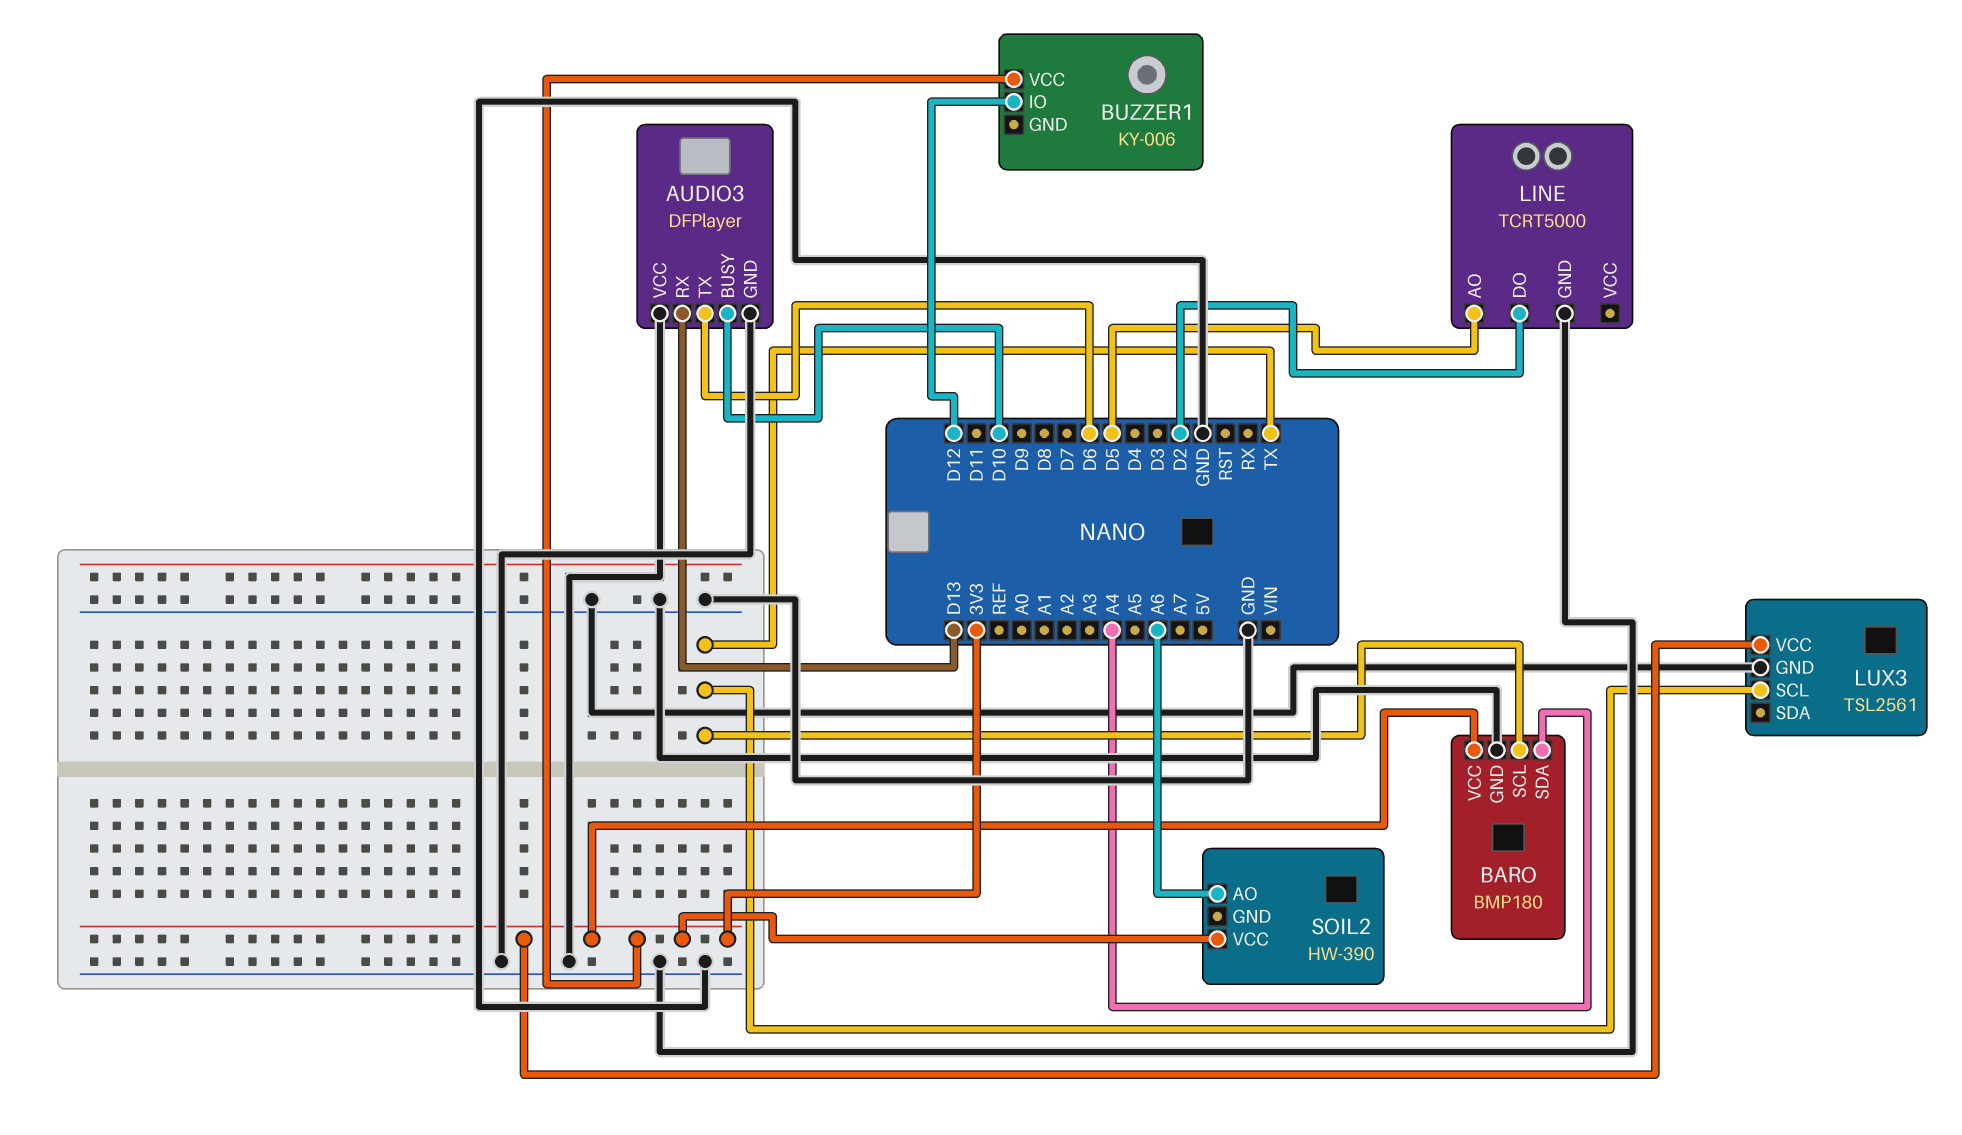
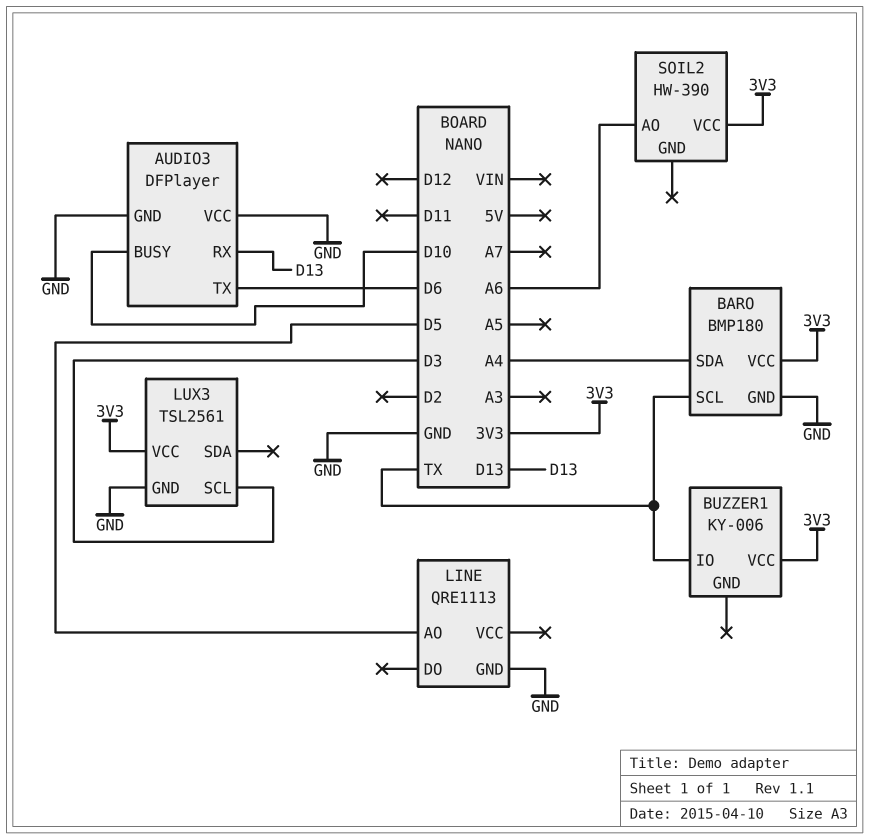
BUZZER1 pin IO: D12 -> TX
LINE: TCRT5000 -> QRE1113
LINE pin DO: D2 -> none
LUX3 pin SCL: TX -> D3

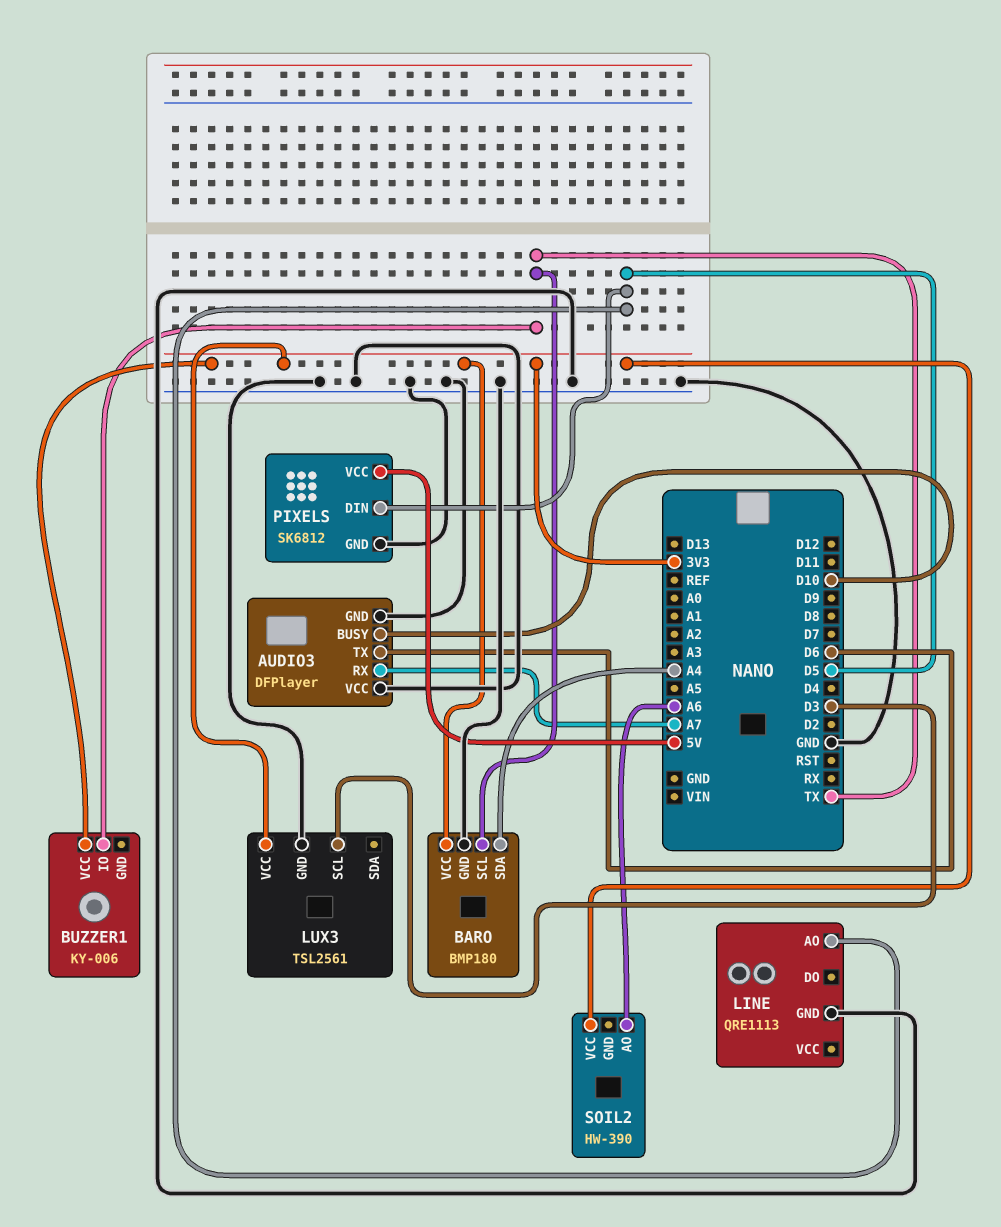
AUDIO3 pin RX: D13 -> A7
PIXELS: none -> SK6812
PIXELS pin DIN: none -> D5
PIXELS pin GND: none -> GND
PIXELS pin VCC: none -> 5V

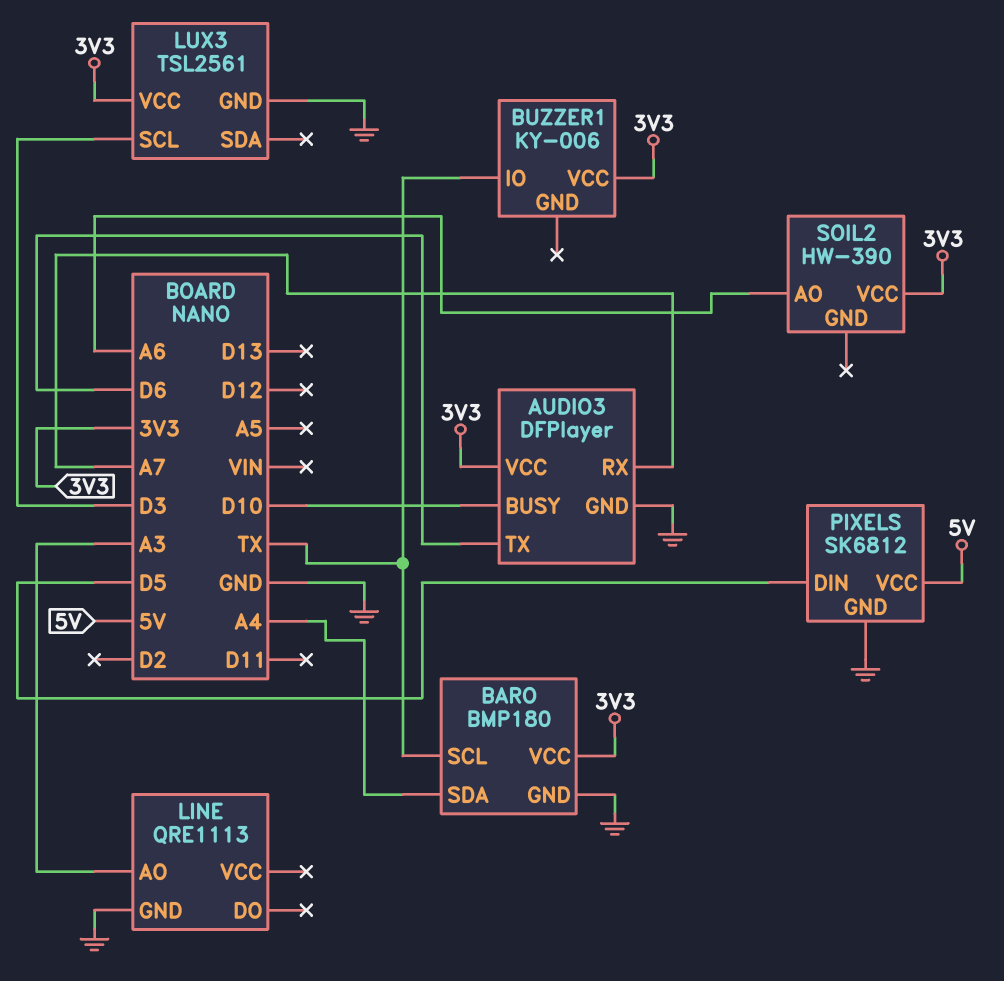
AUDIO3 pin VCC: GND -> 3V3
LINE pin AO: D5 -> A3

